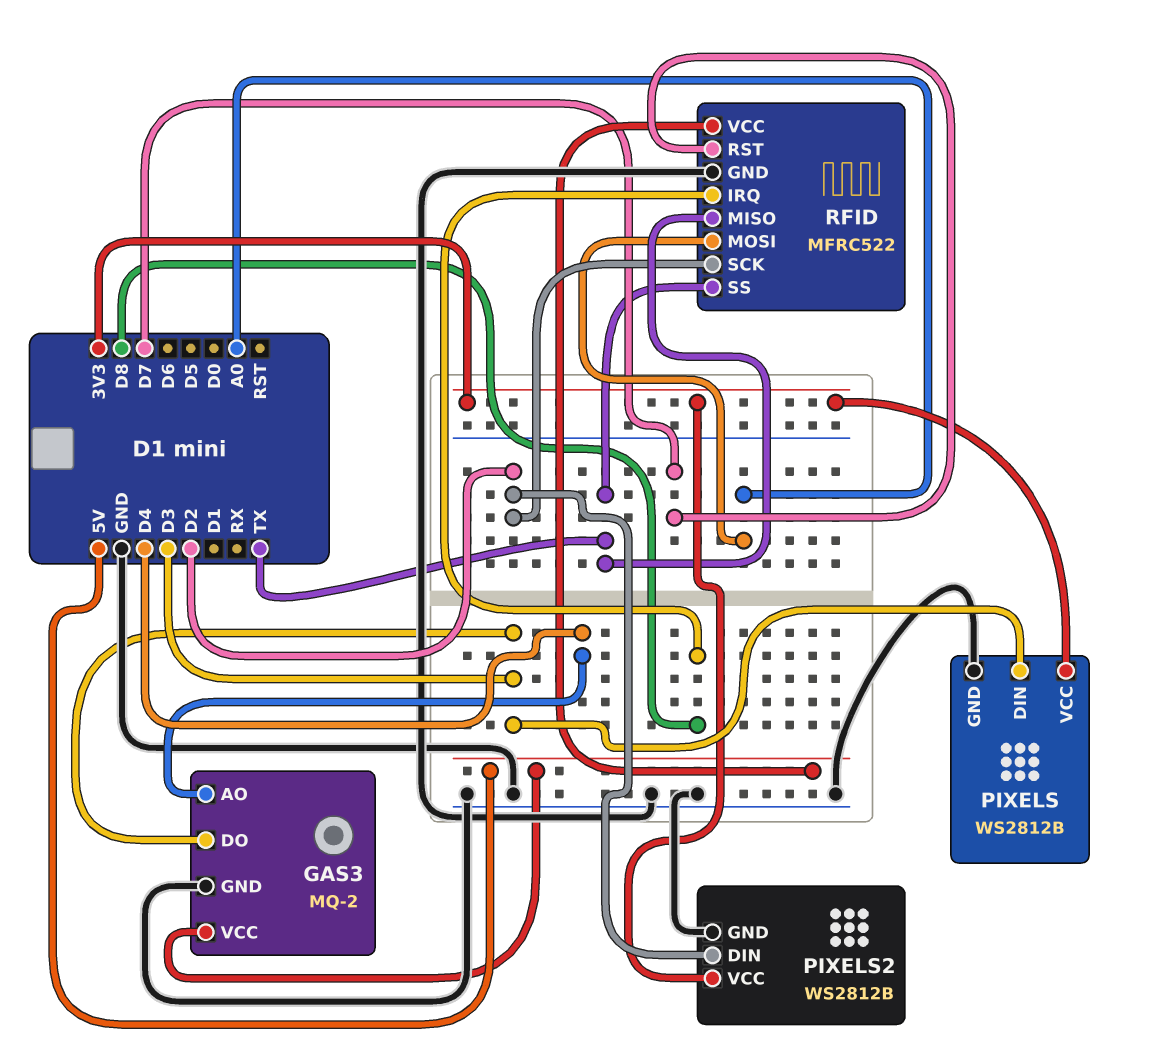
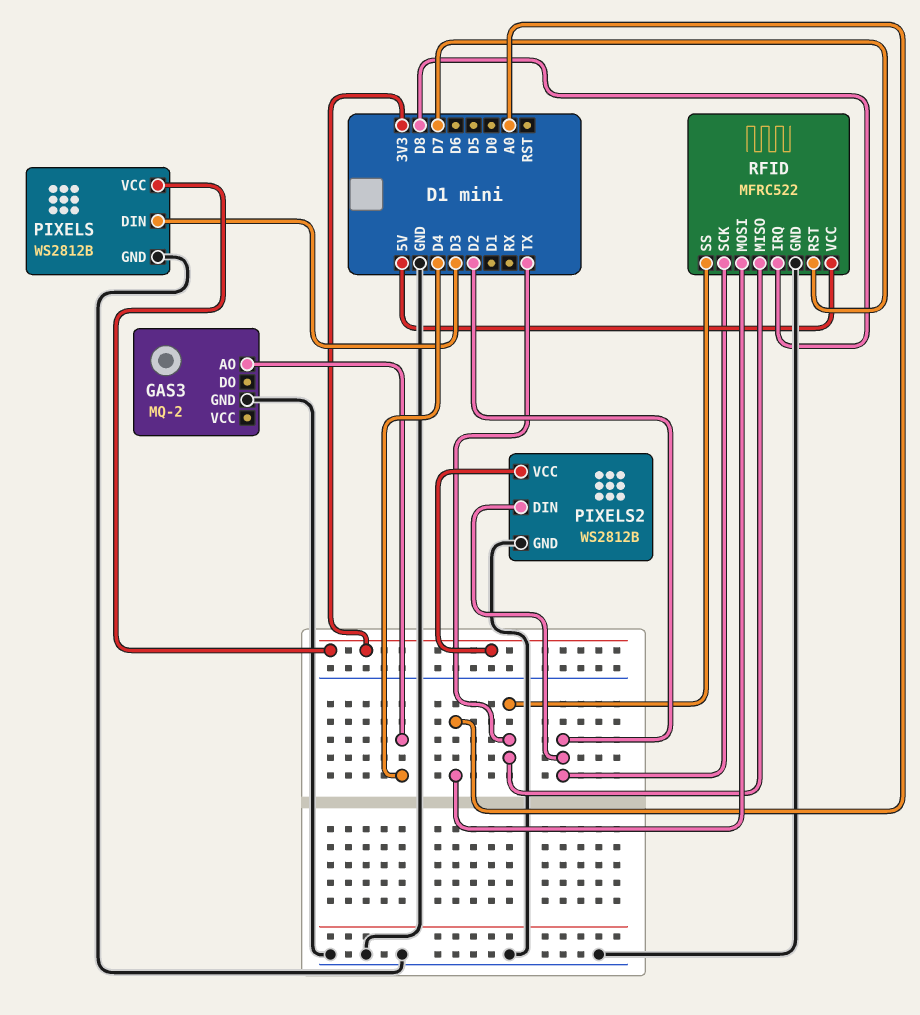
GAS3 pin DO: D3 -> none
GAS3 pin VCC: 5V -> none

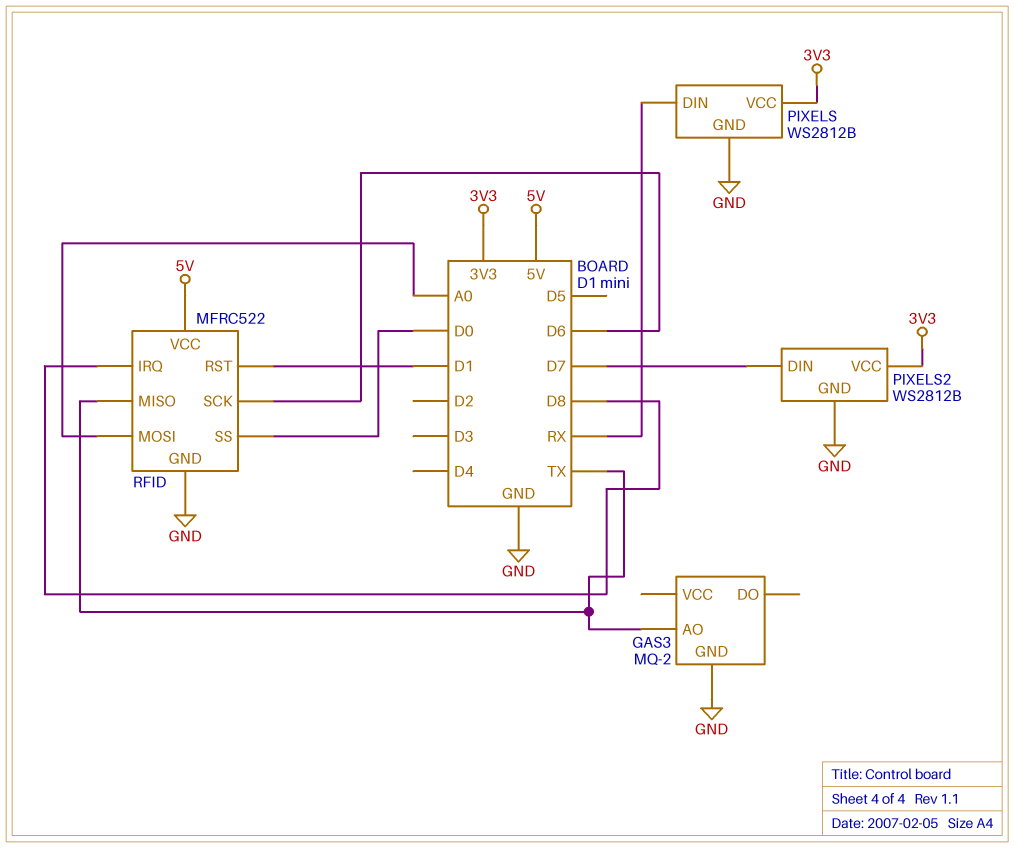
GAS3 pin AO: D4 -> TX
PIXELS pin DIN: D3 -> RX
PIXELS2 pin DIN: D2 -> D7
RFID pin RST: D7 -> D1
RFID pin SCK: D2 -> D6
RFID pin SS: TX -> D0

